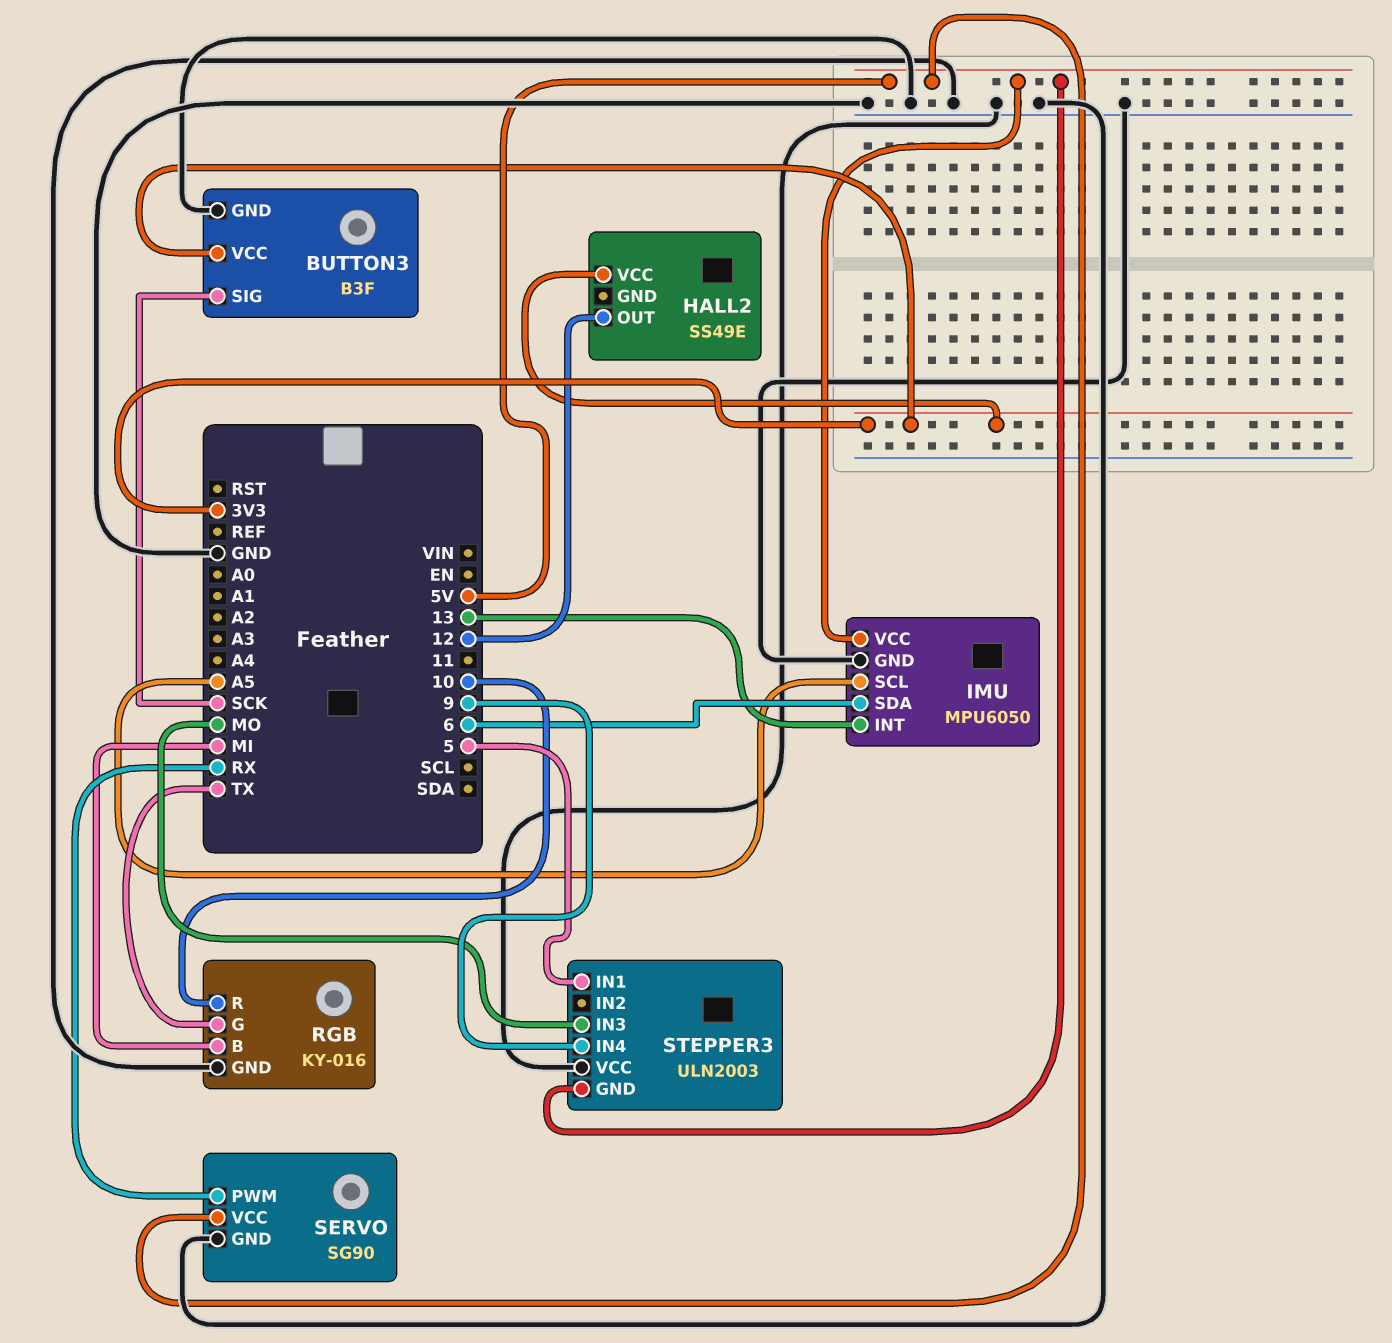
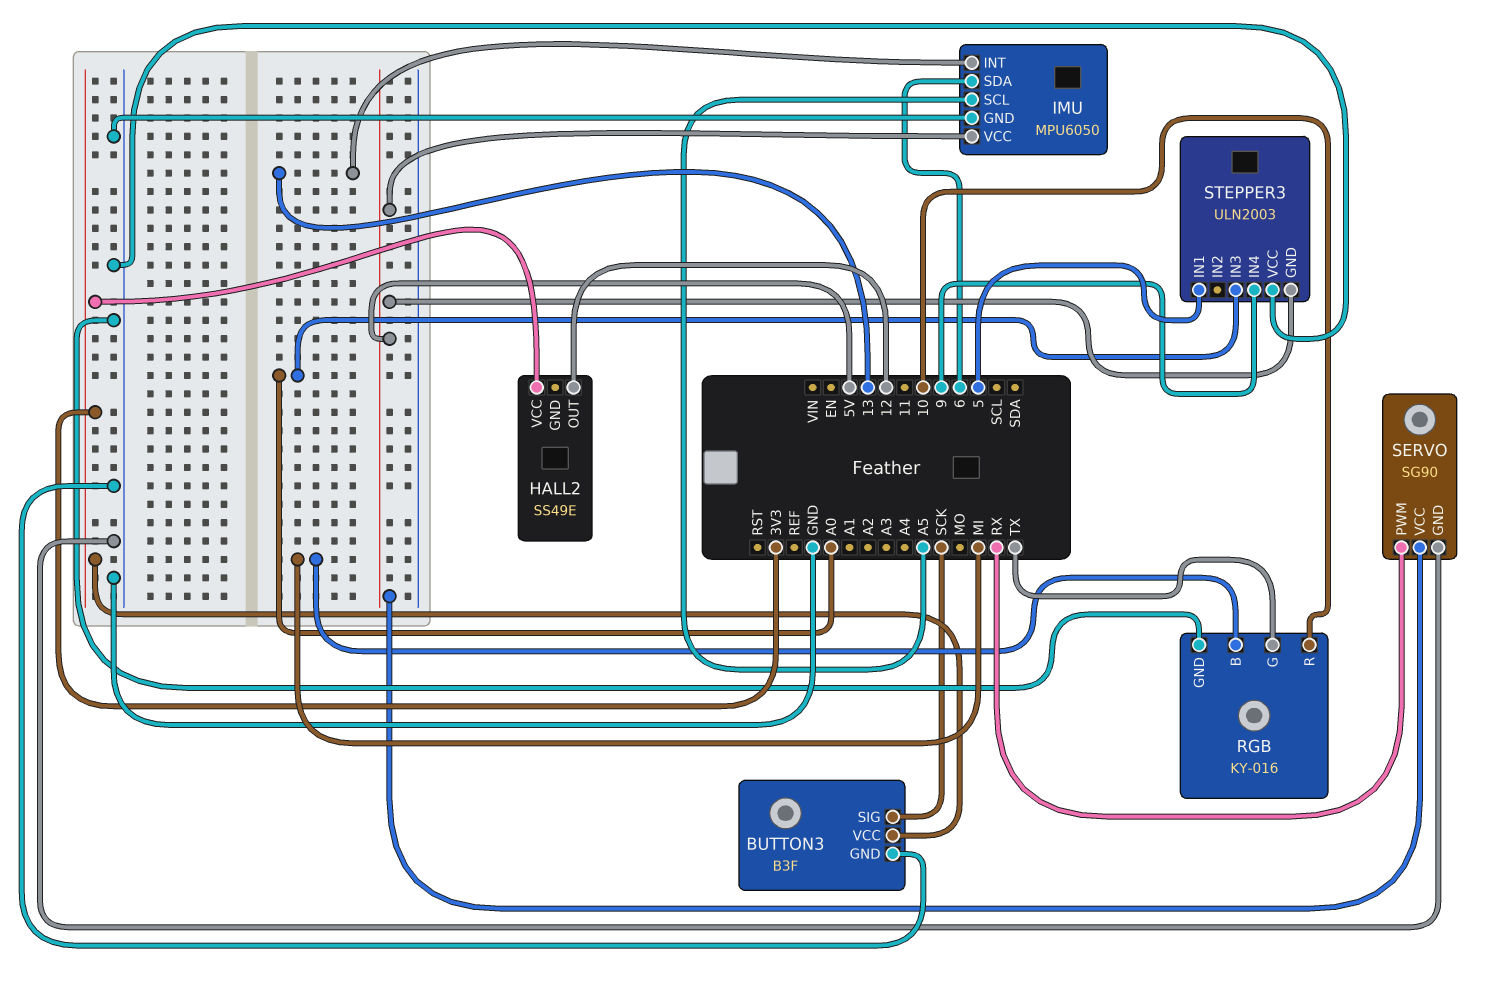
STEPPER3 pin IN3: MO -> A0

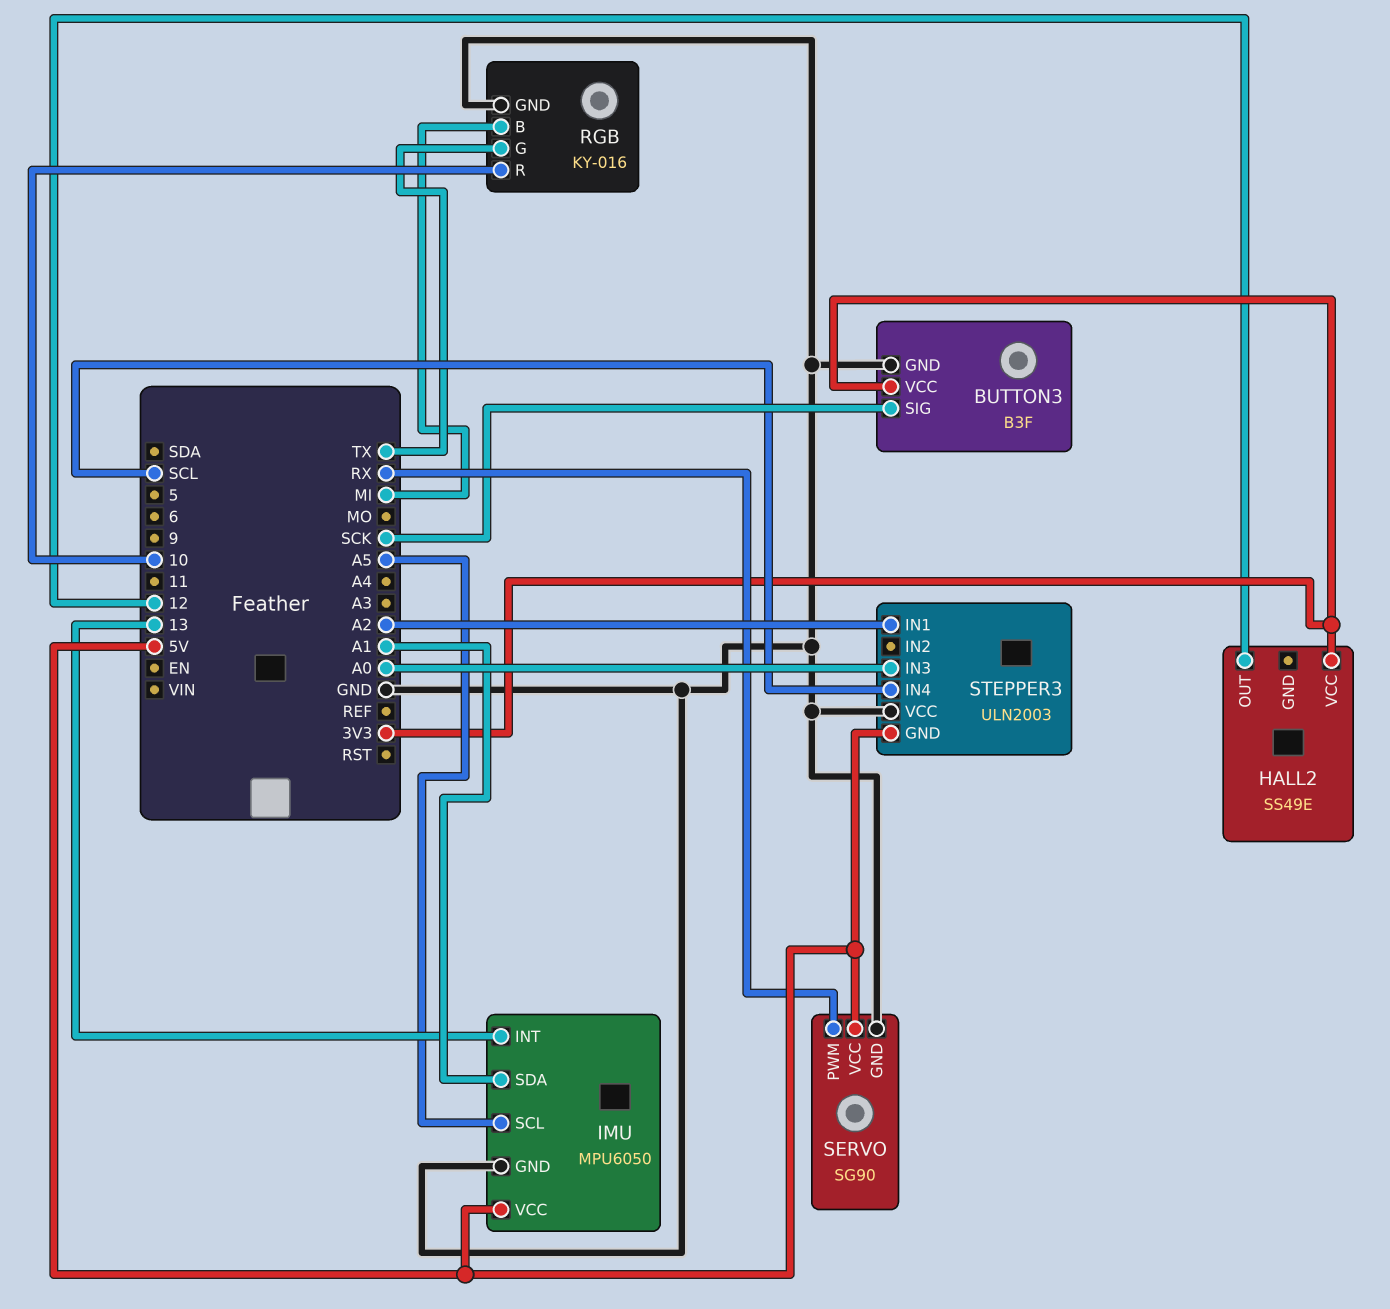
IMU pin SDA: 6 -> A1
STEPPER3 pin IN1: 5 -> A2
STEPPER3 pin IN4: 9 -> SCL

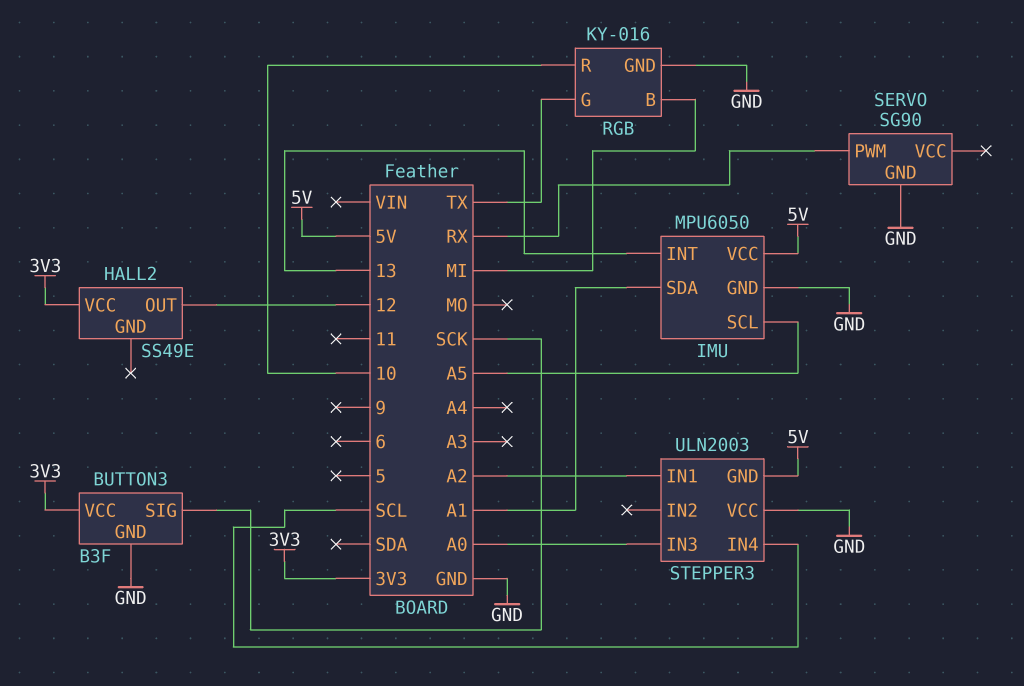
SERVO pin VCC: 5V -> none

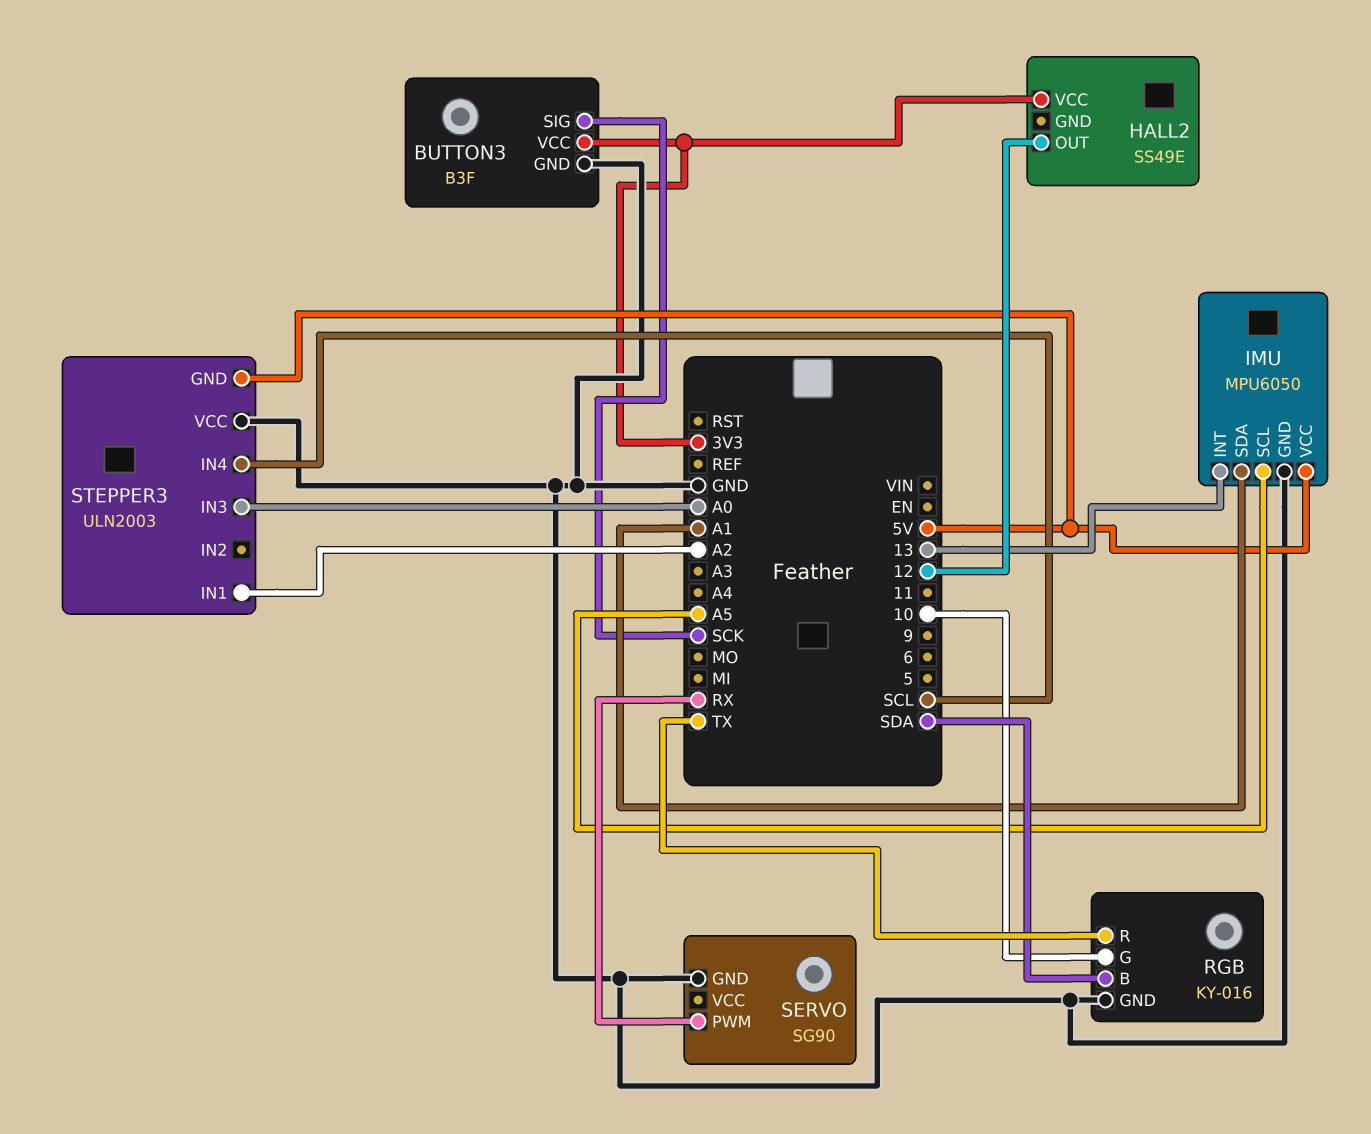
RGB pin B: MI -> SDA
RGB pin G: TX -> 10
RGB pin R: 10 -> TX

